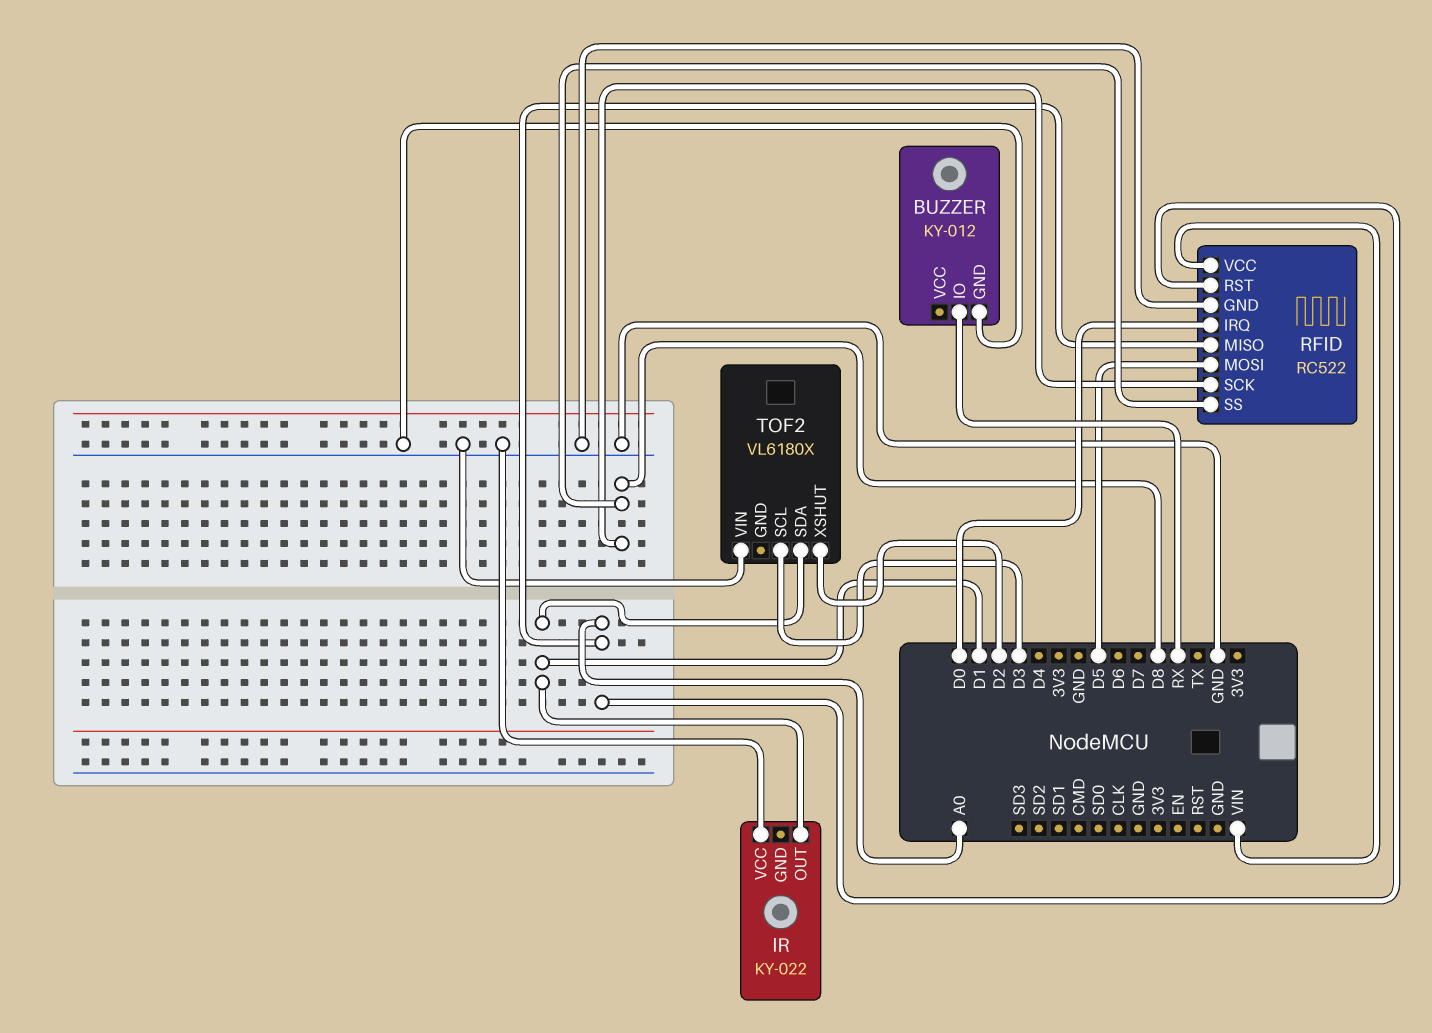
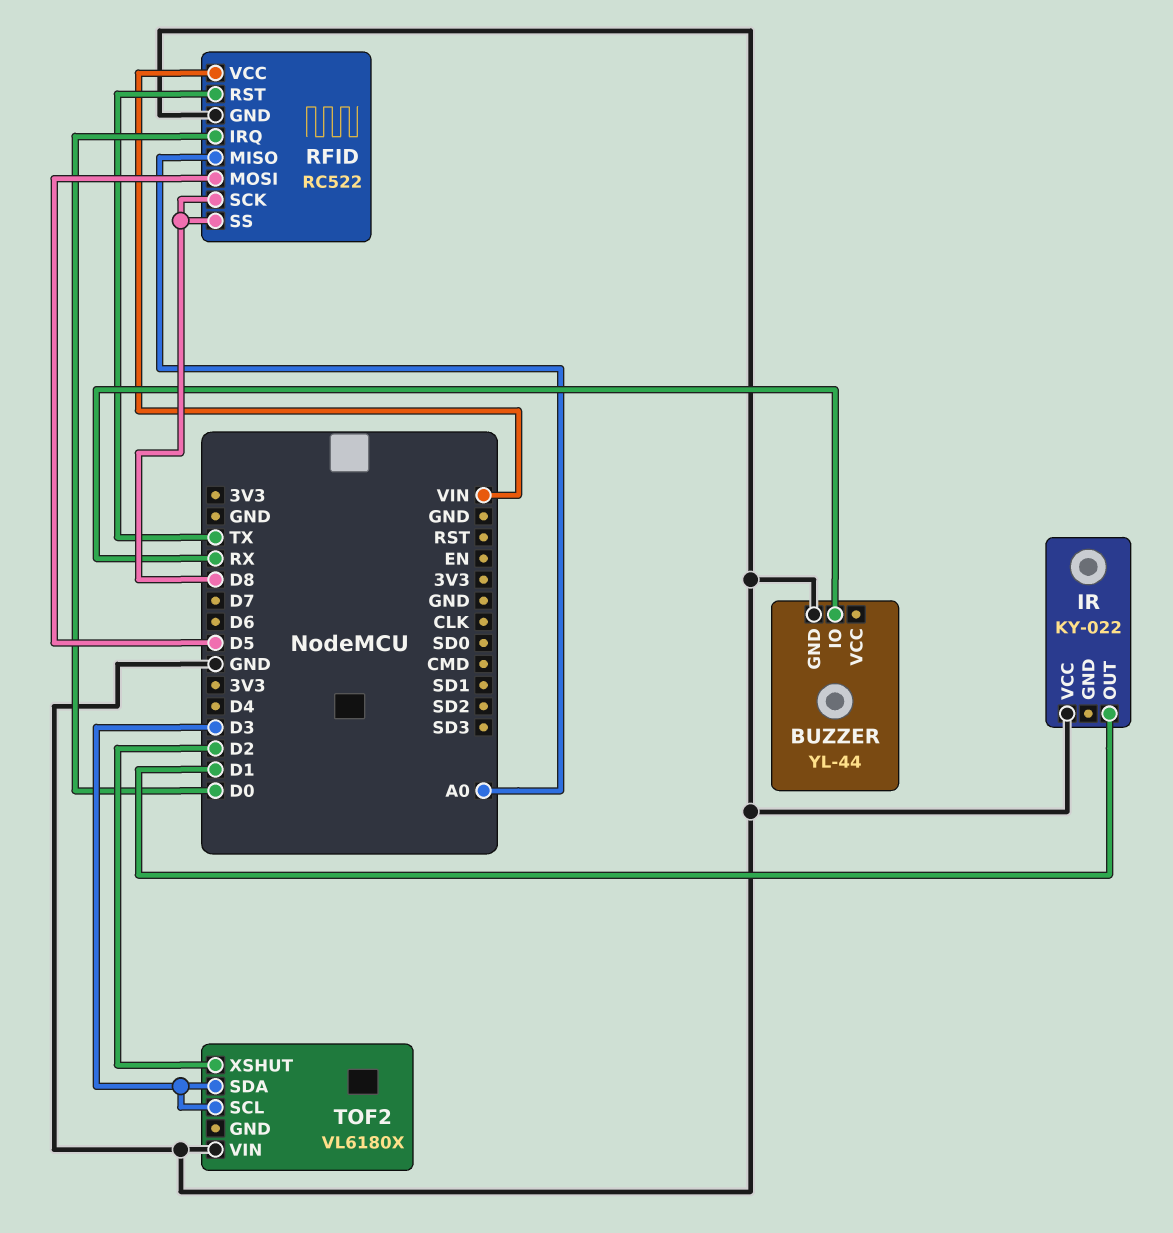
BUZZER: KY-012 -> YL-44
RFID pin RST: A0 -> TX
TOF2 pin SDA: D1 -> D3

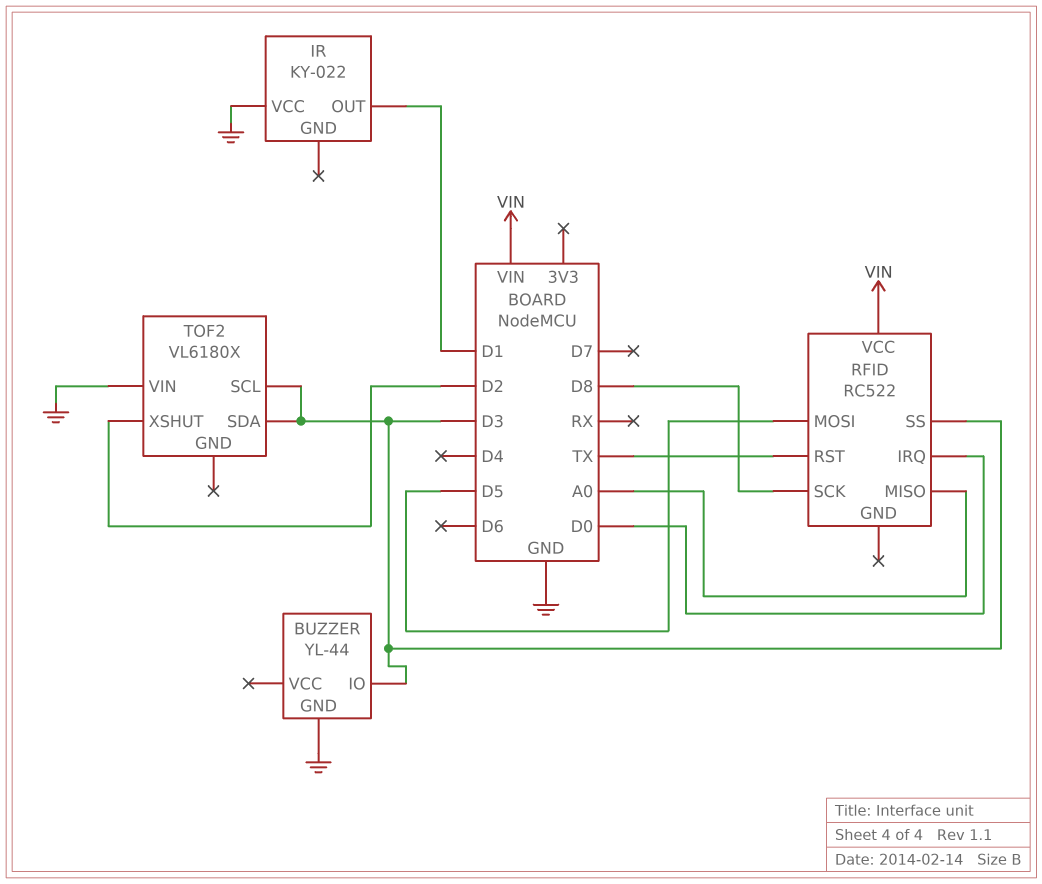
BUZZER pin IO: RX -> D3
RFID pin GND: GND -> none
RFID pin SS: D8 -> D3

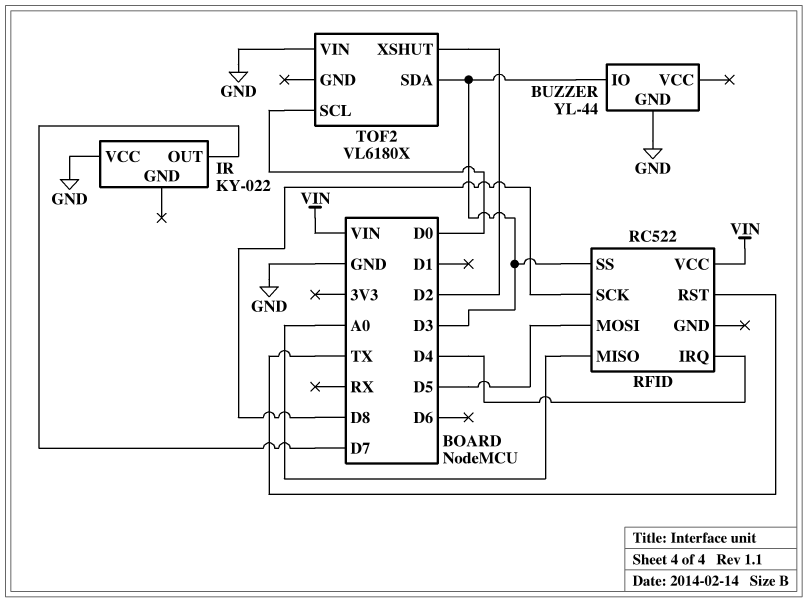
IR pin OUT: D1 -> D7
RFID pin IRQ: D0 -> D4
TOF2 pin SCL: D3 -> D0

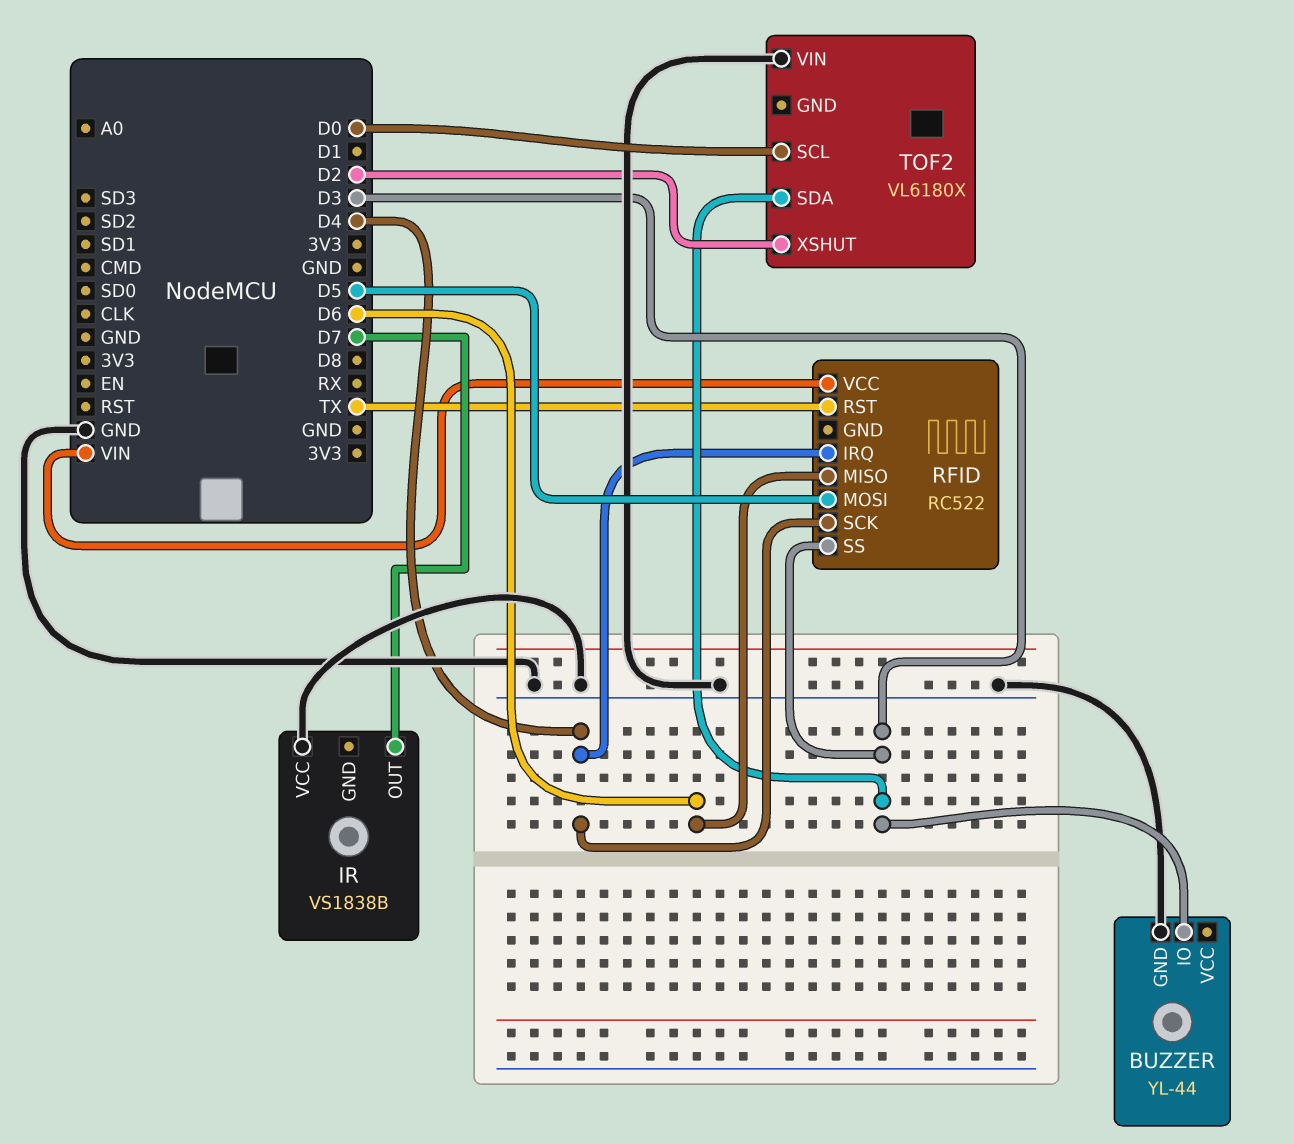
IR: KY-022 -> VS1838B
RFID pin MISO: A0 -> D6
RFID pin SCK: D8 -> D4

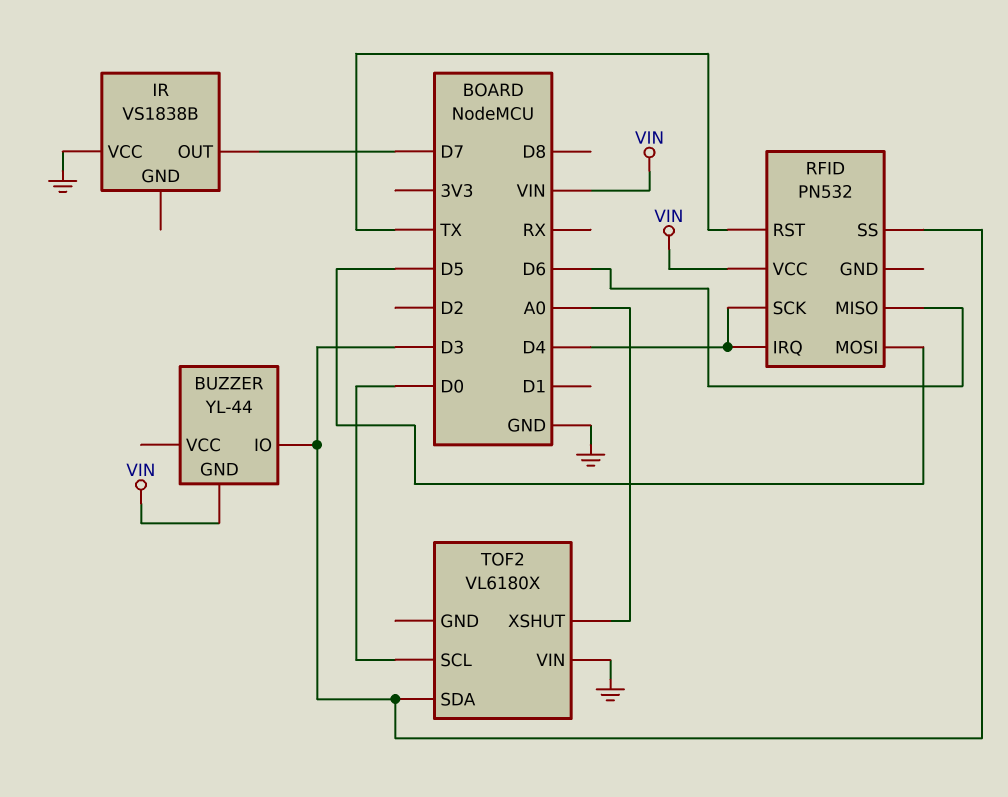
BUZZER pin GND: GND -> VIN
RFID: RC522 -> PN532
TOF2 pin XSHUT: D2 -> A0

